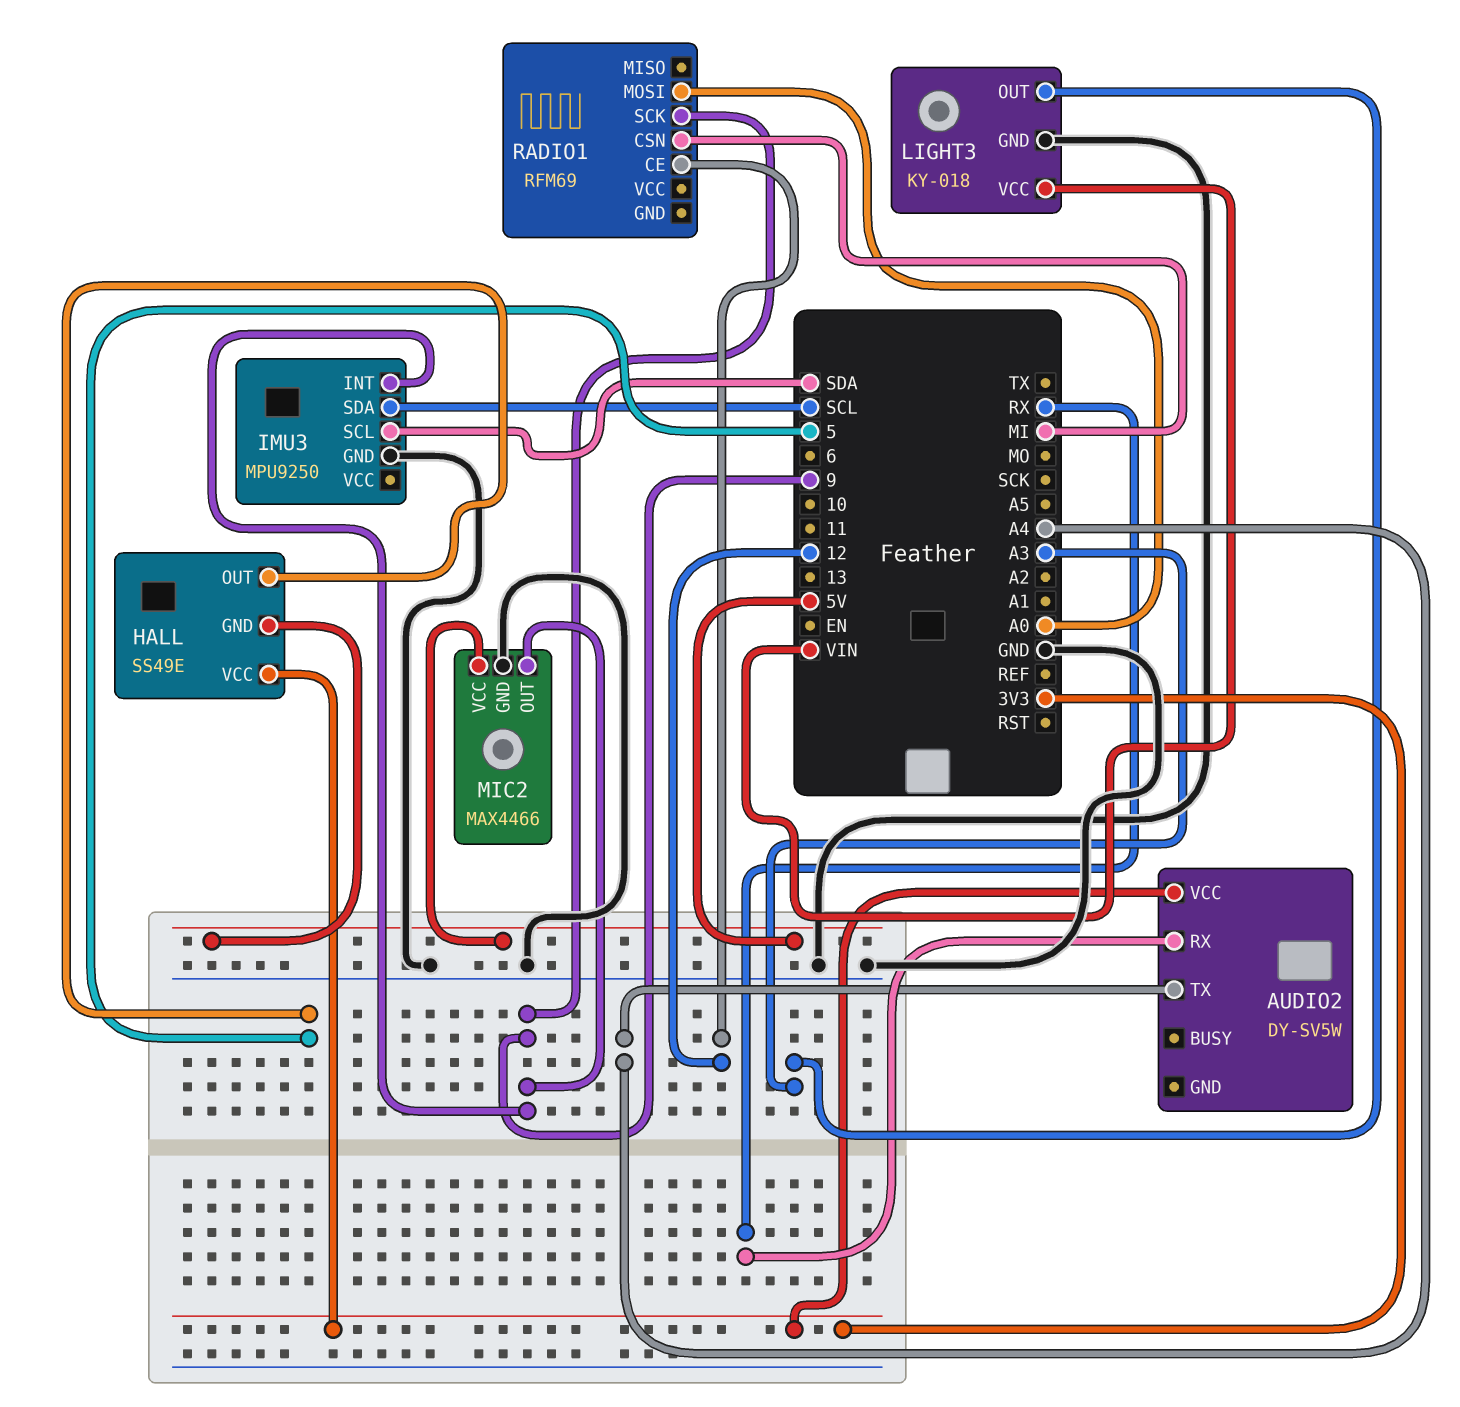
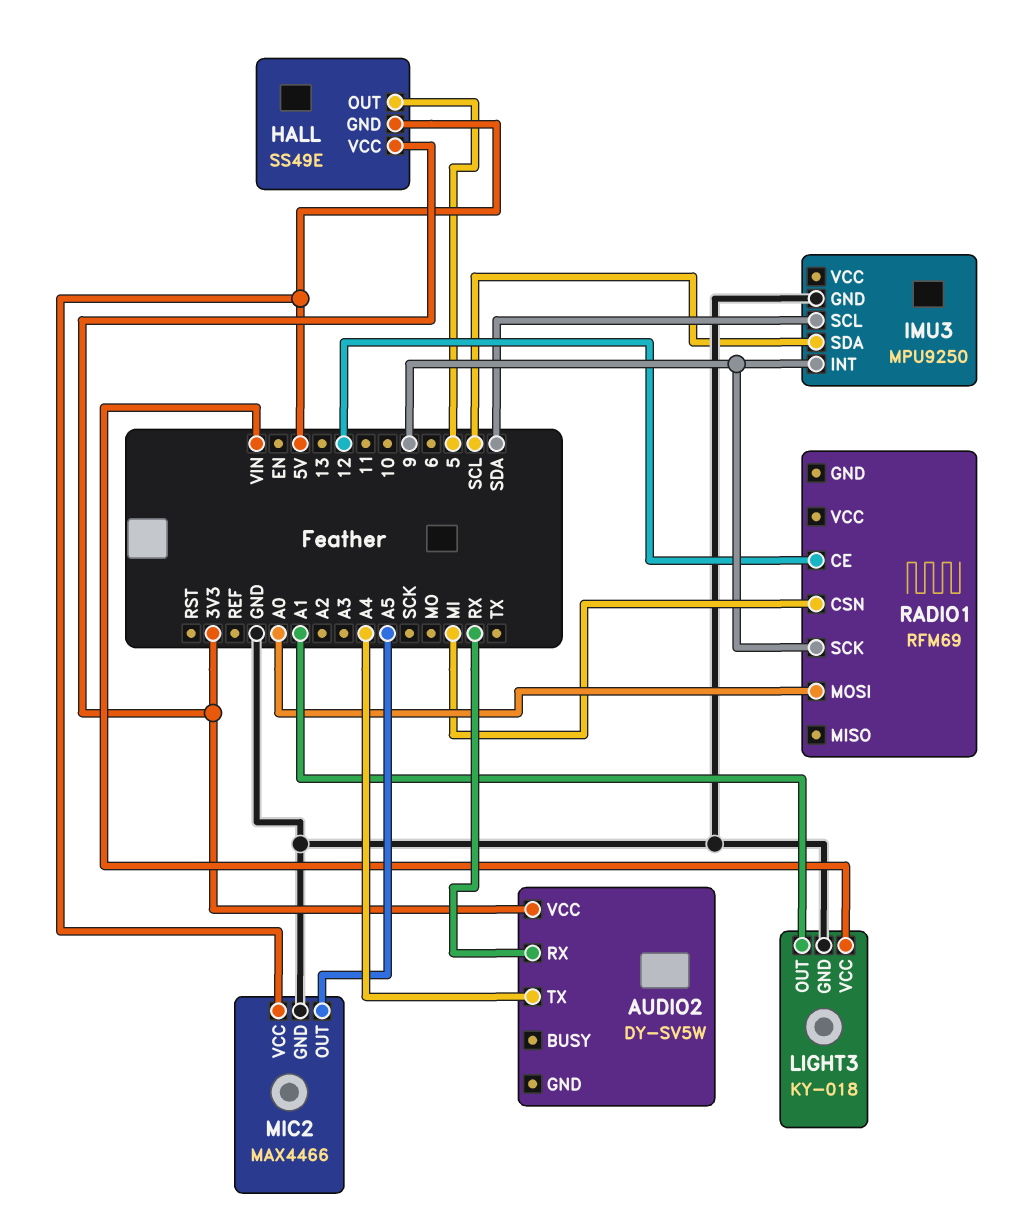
LIGHT3 pin OUT: A3 -> A1
MIC2 pin OUT: 9 -> A5

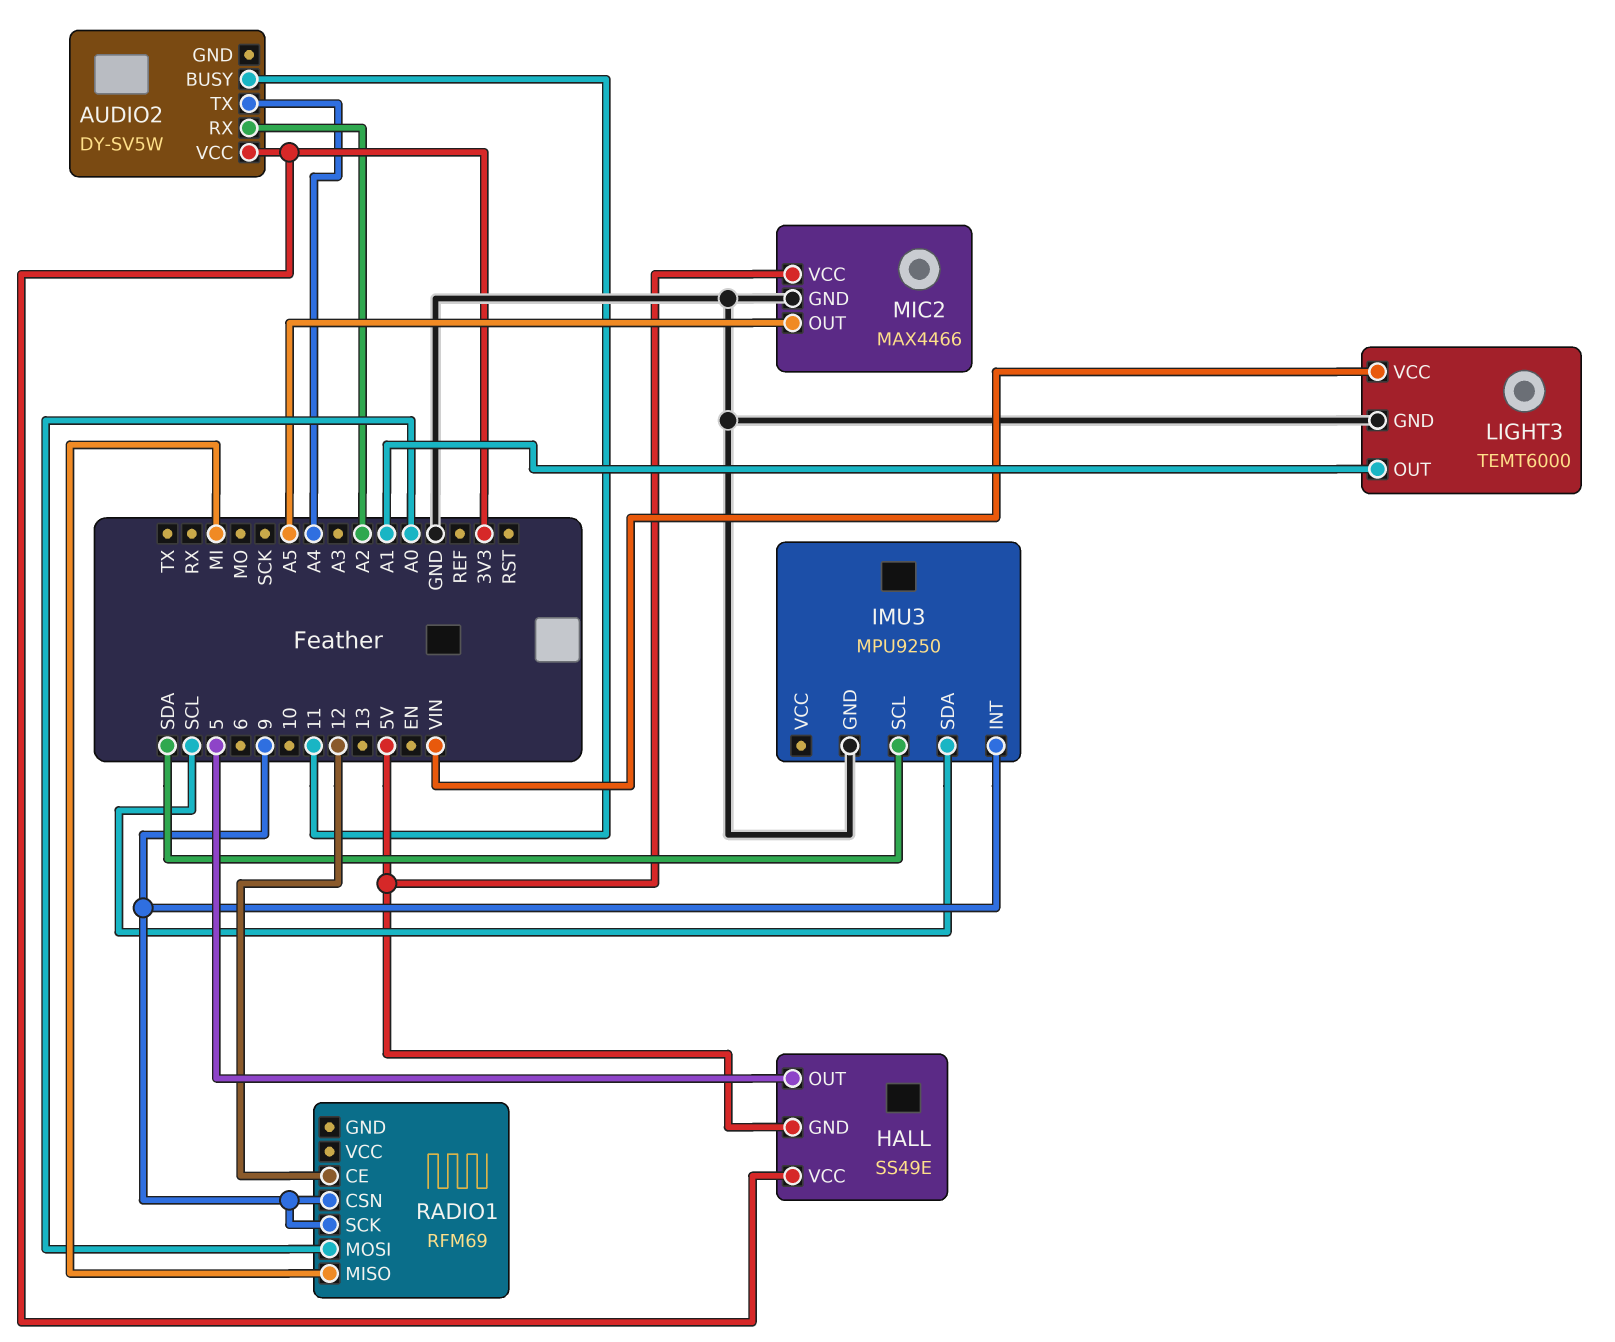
AUDIO2 pin BUSY: none -> 11
AUDIO2 pin RX: RX -> A2
LIGHT3: KY-018 -> TEMT6000
RADIO1 pin CSN: MI -> 9
RADIO1 pin MISO: none -> MI

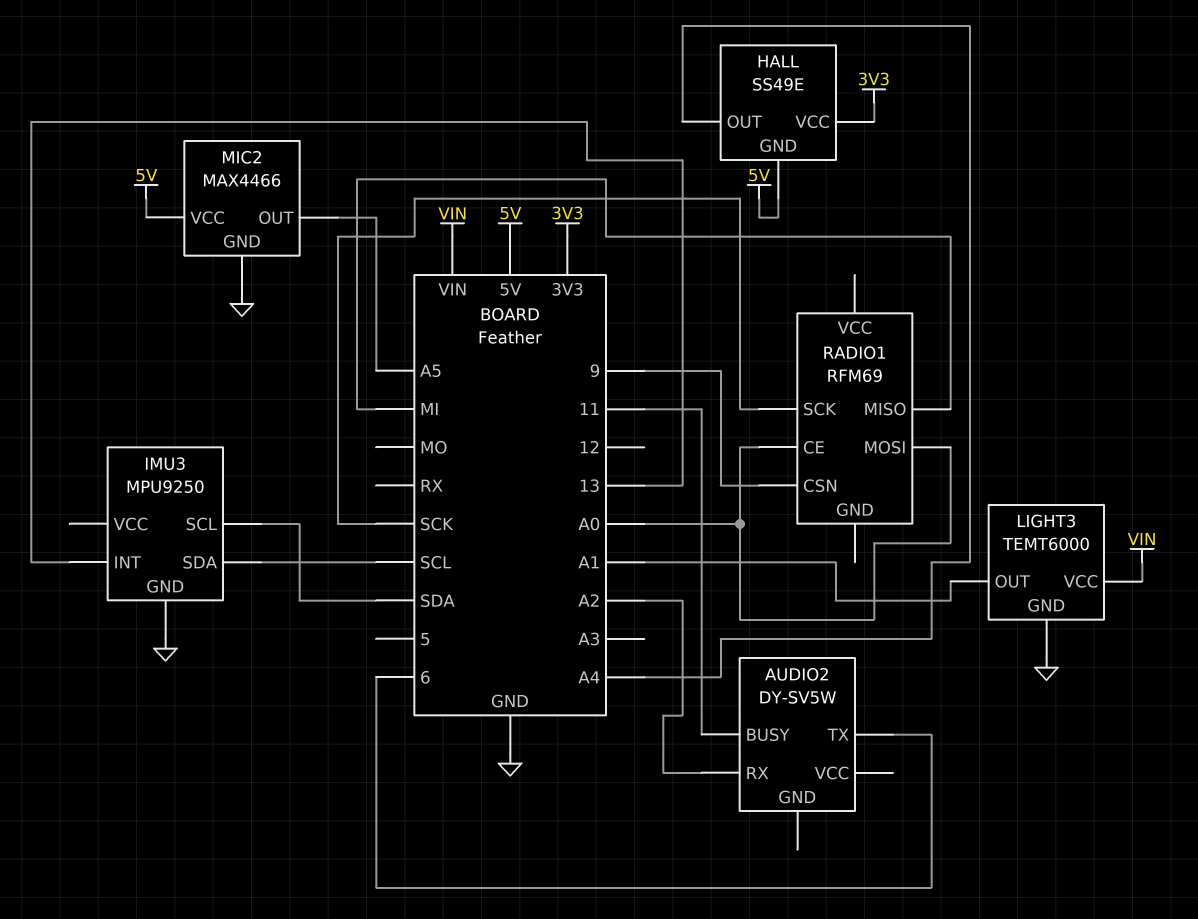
AUDIO2 pin TX: A4 -> 6
AUDIO2 pin VCC: 3V3 -> none
HALL pin OUT: 5 -> A4
IMU3 pin INT: 9 -> 13
RADIO1 pin CE: 12 -> A0
RADIO1 pin SCK: 9 -> SCK

